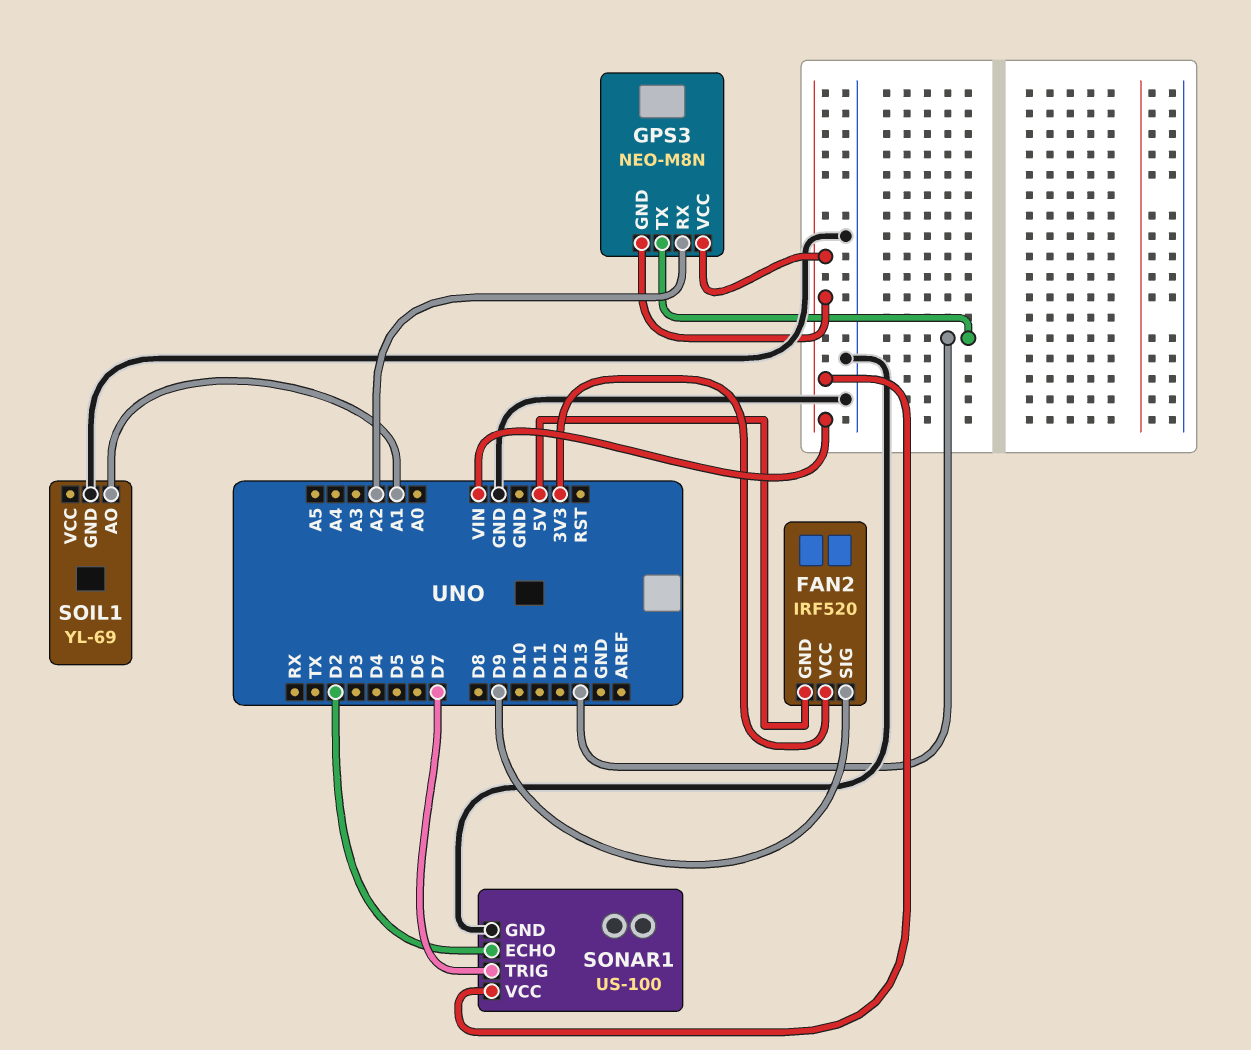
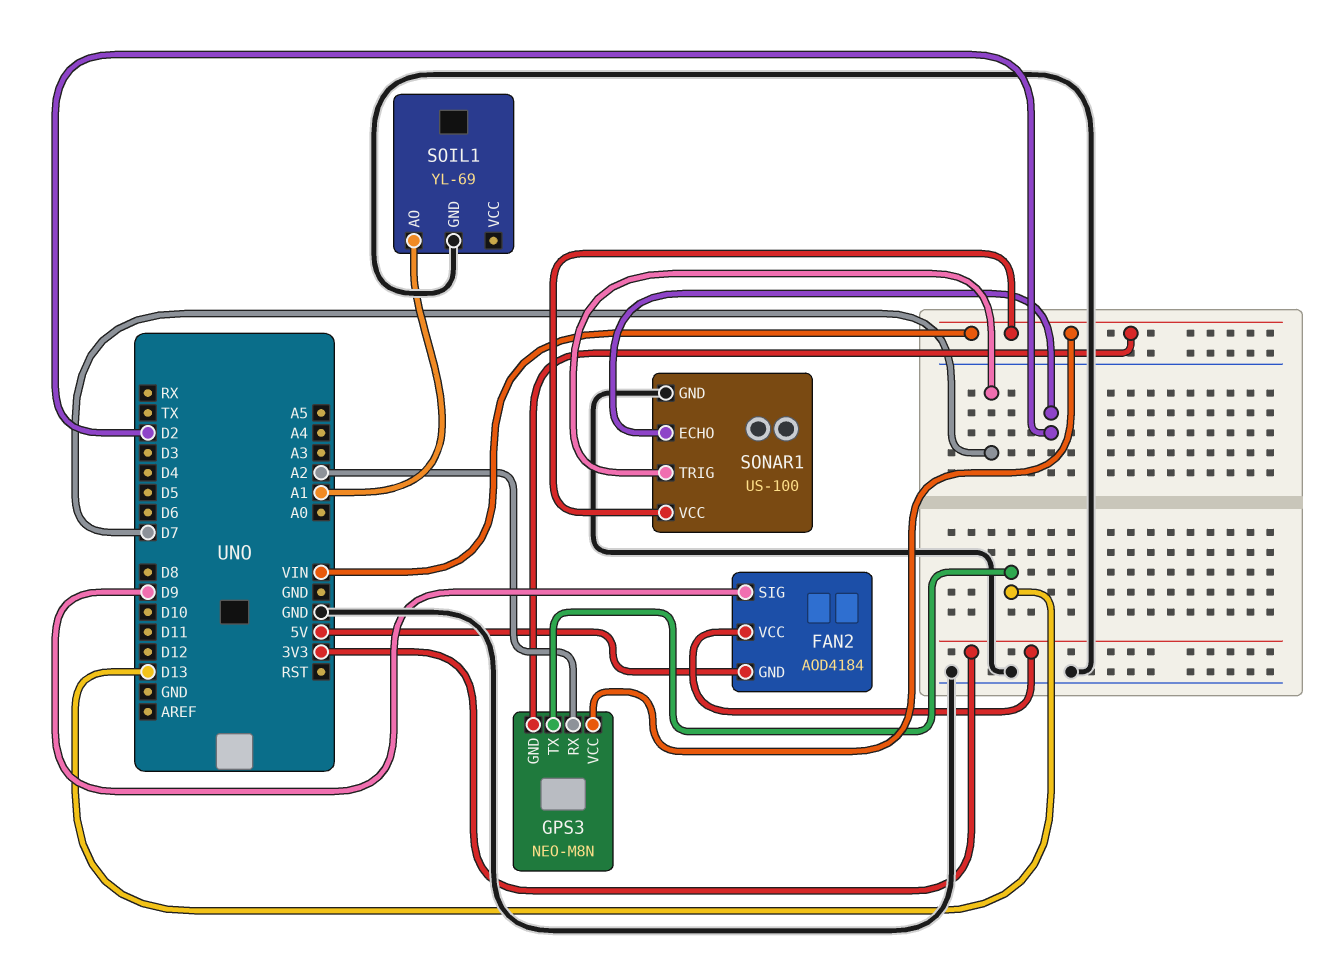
FAN2: IRF520 -> AOD4184

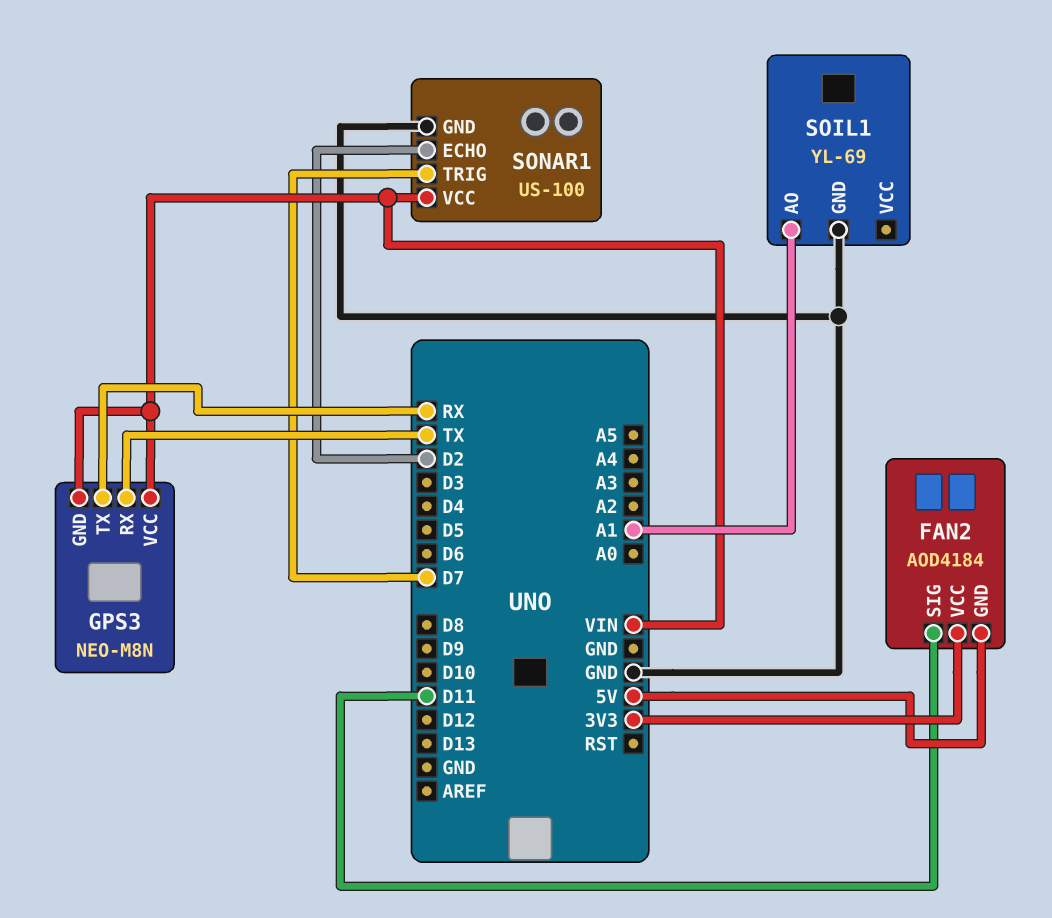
FAN2 pin SIG: D9 -> D11
GPS3 pin RX: A2 -> TX
GPS3 pin TX: D13 -> RX

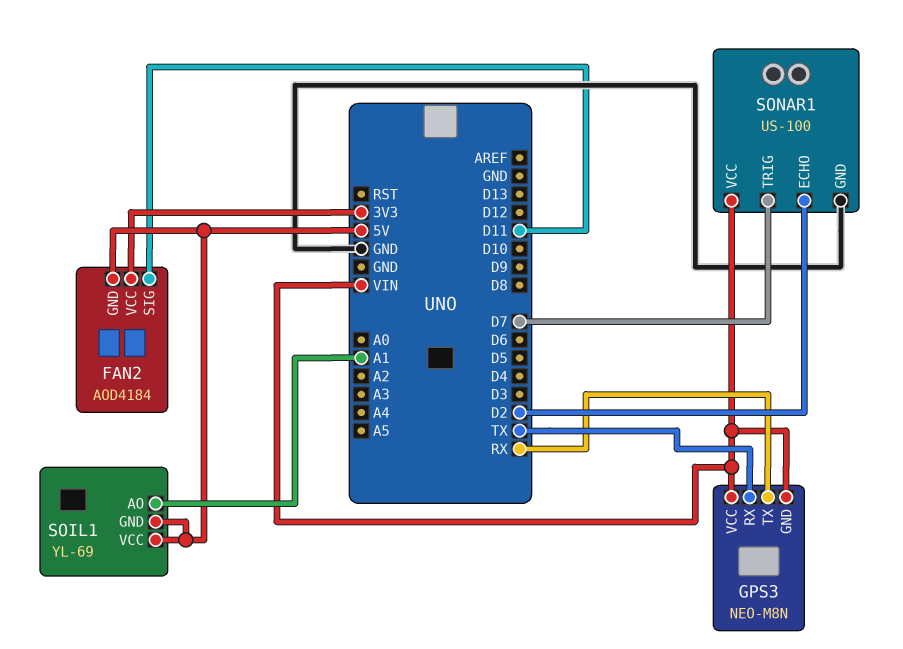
SOIL1 pin GND: GND -> 5V
SOIL1 pin VCC: none -> 5V

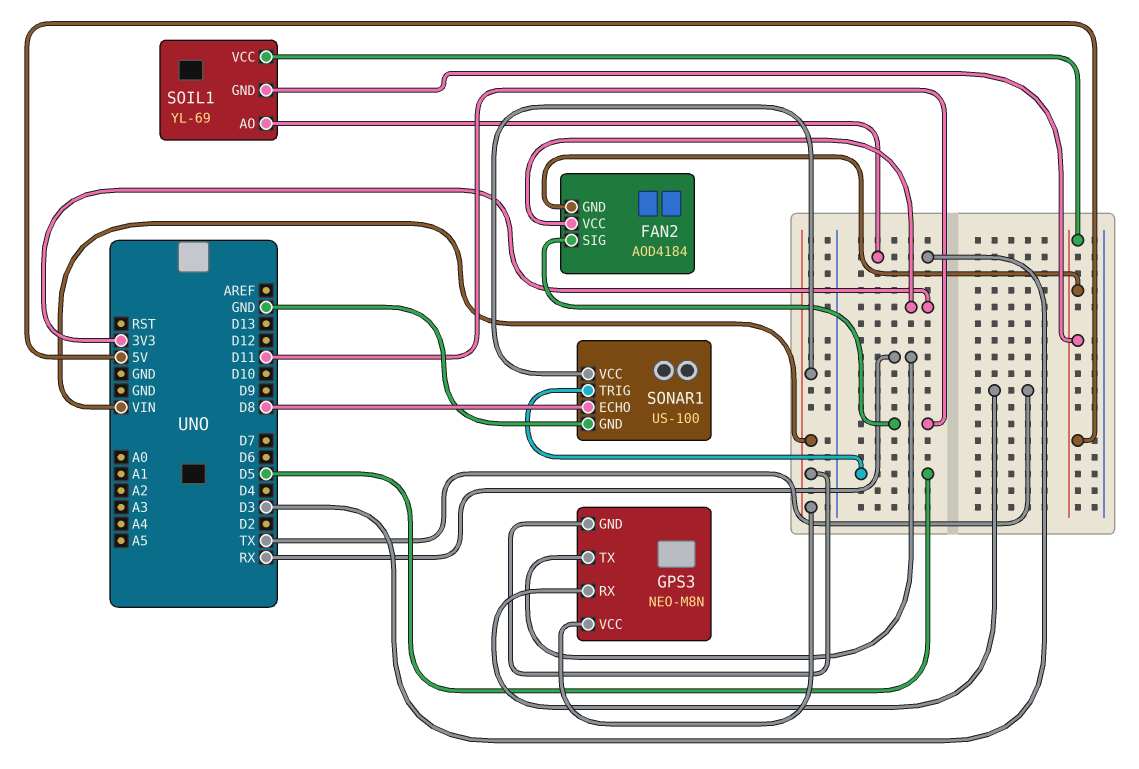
SOIL1 pin AO: A1 -> D3
SONAR1 pin ECHO: D2 -> D8
SONAR1 pin TRIG: D7 -> D5

